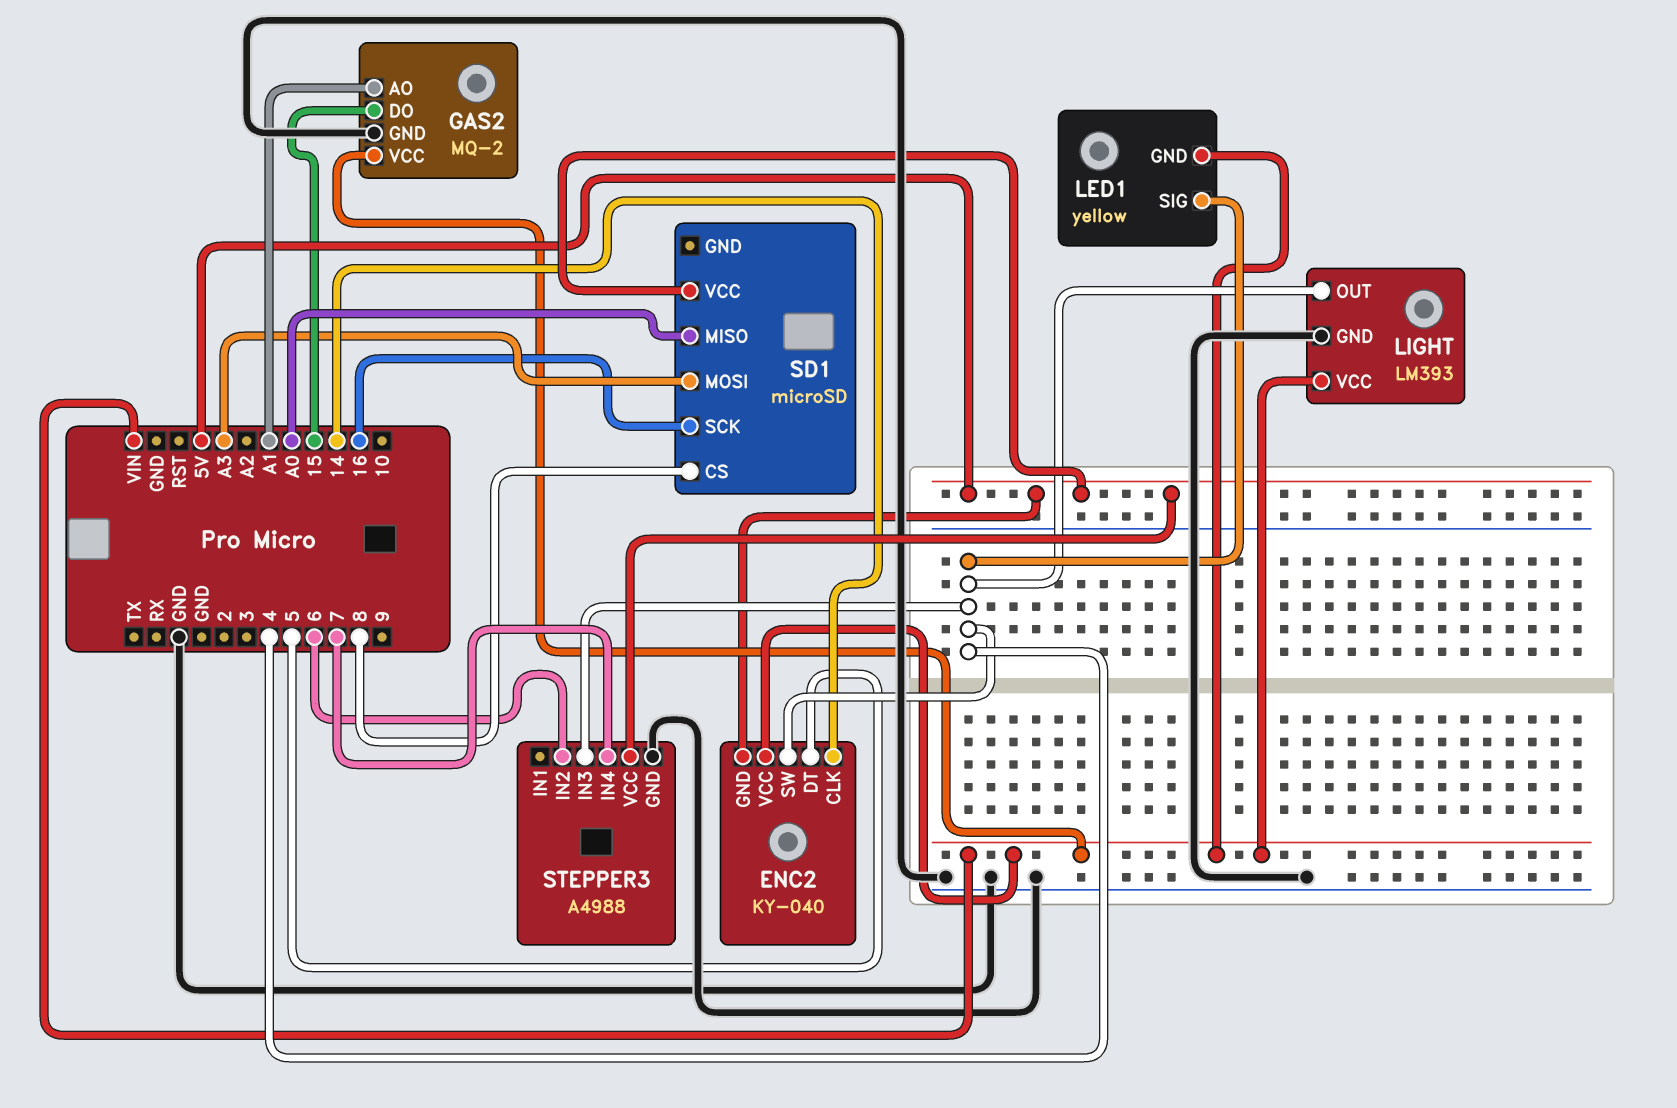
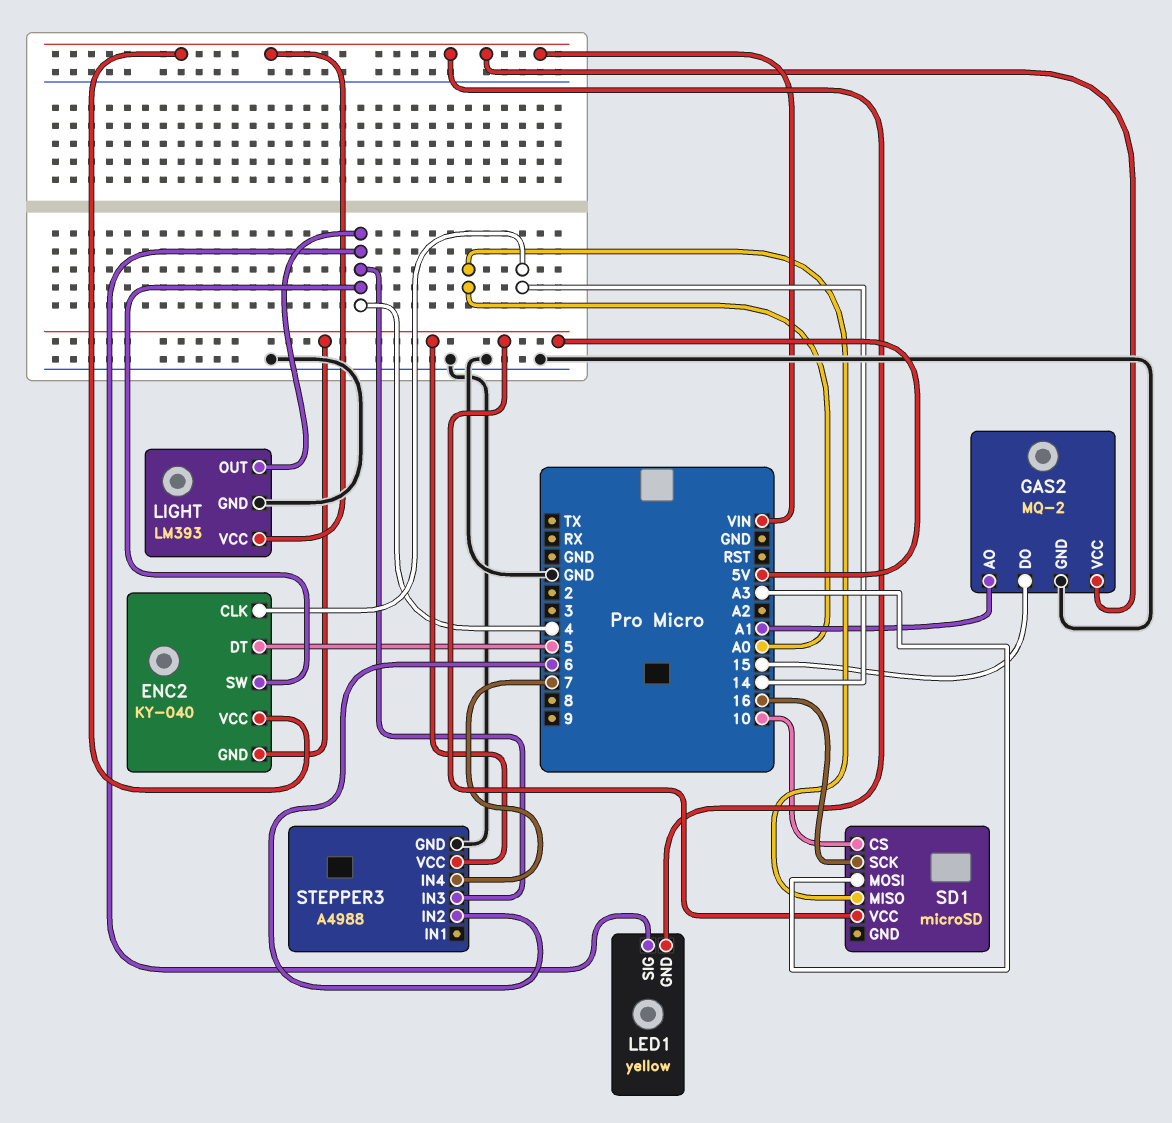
SD1 pin CS: 8 -> 10

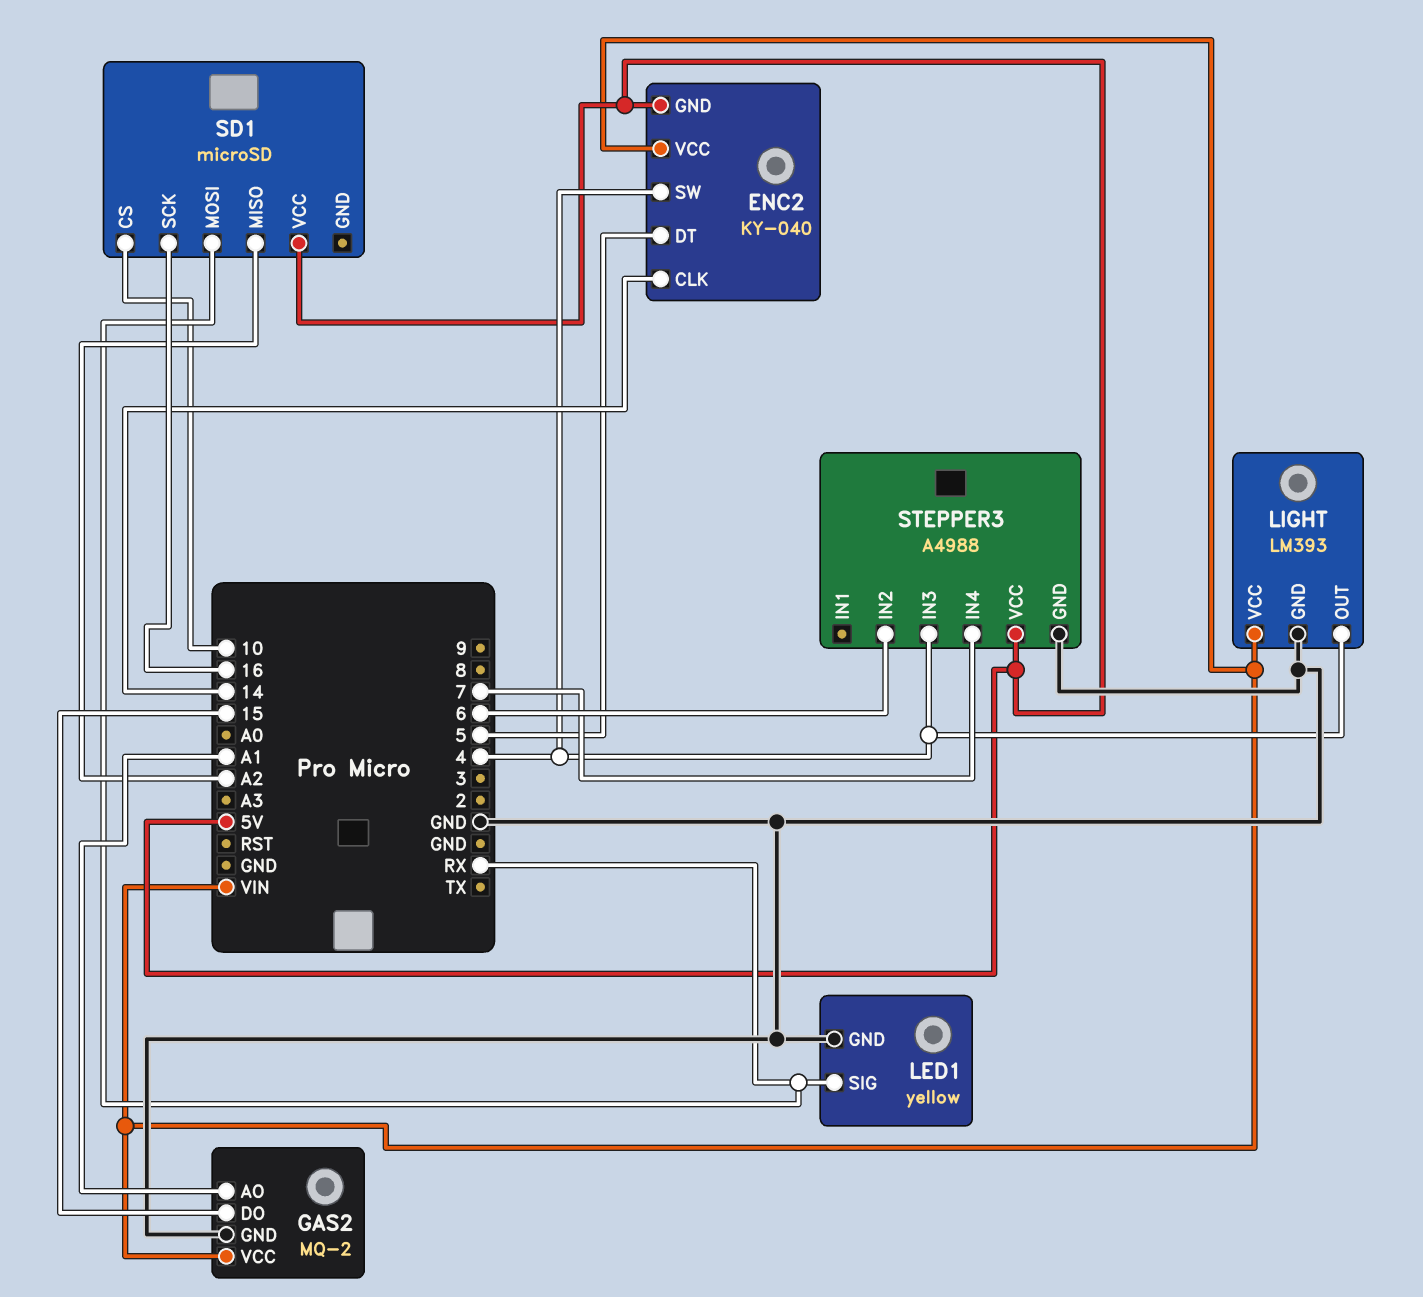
LED1 pin GND: VIN -> GND
LED1 pin SIG: 4 -> RX
SD1 pin MISO: A0 -> A2
SD1 pin MOSI: A3 -> RX

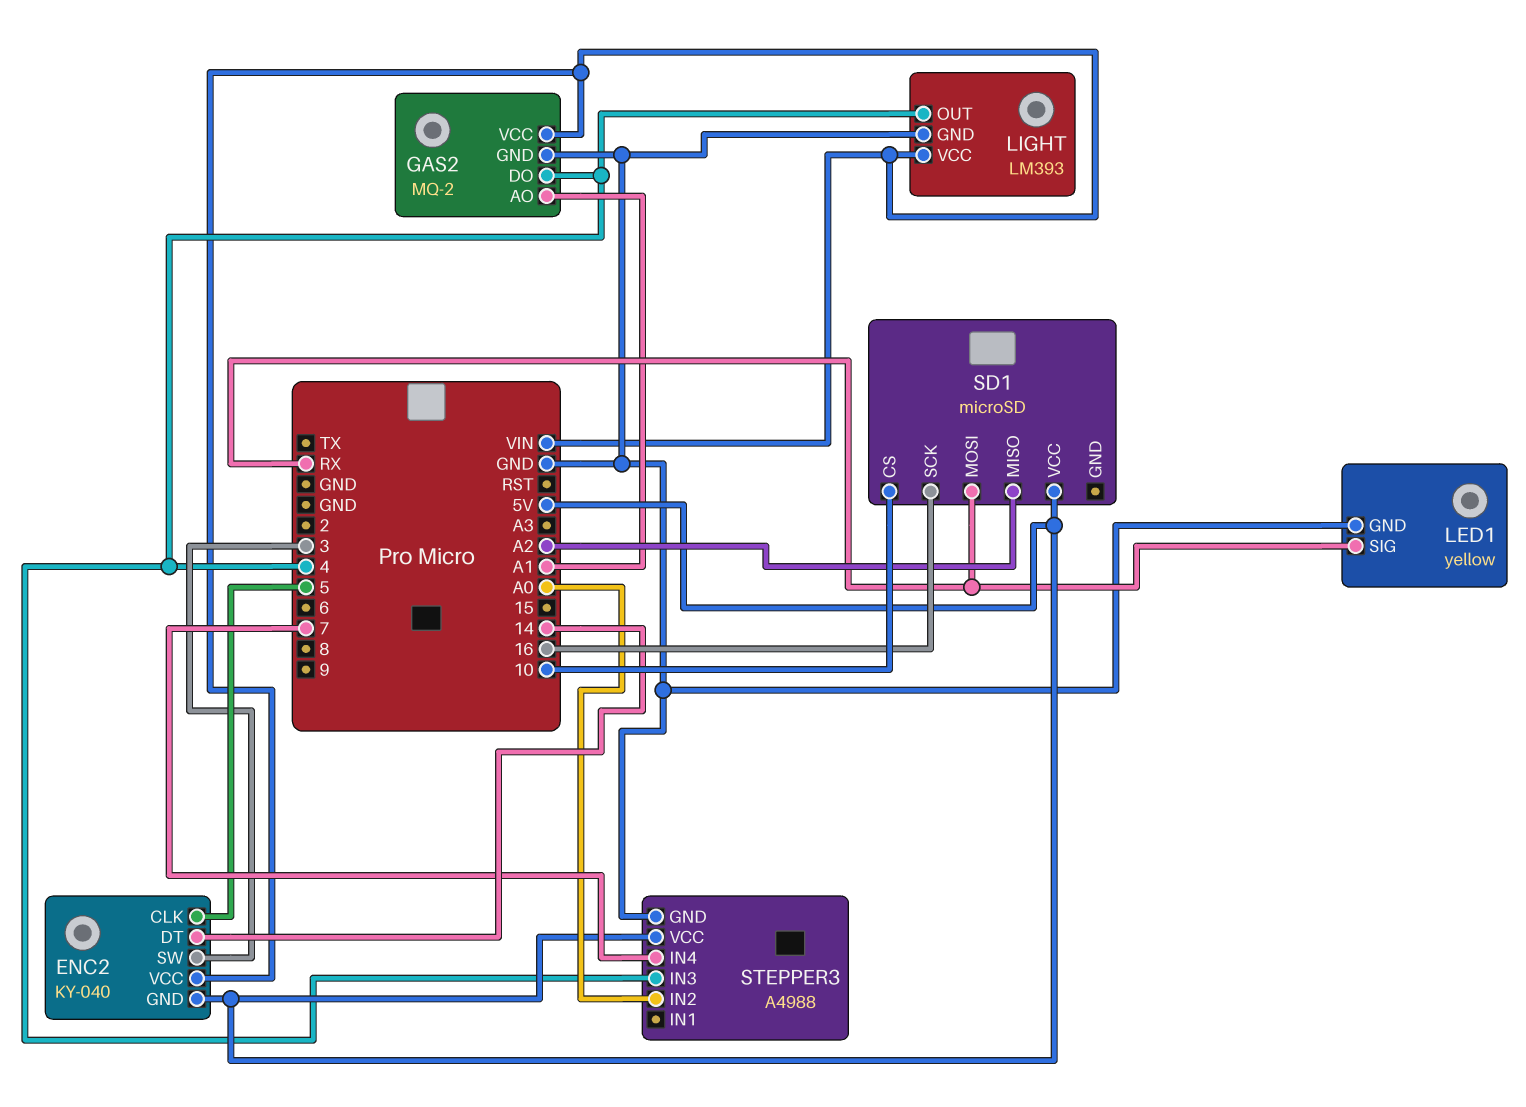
ENC2 pin CLK: 14 -> 5
ENC2 pin DT: 5 -> 14
ENC2 pin SW: 4 -> 3
GAS2 pin DO: 15 -> 4
STEPPER3 pin IN2: 6 -> A0

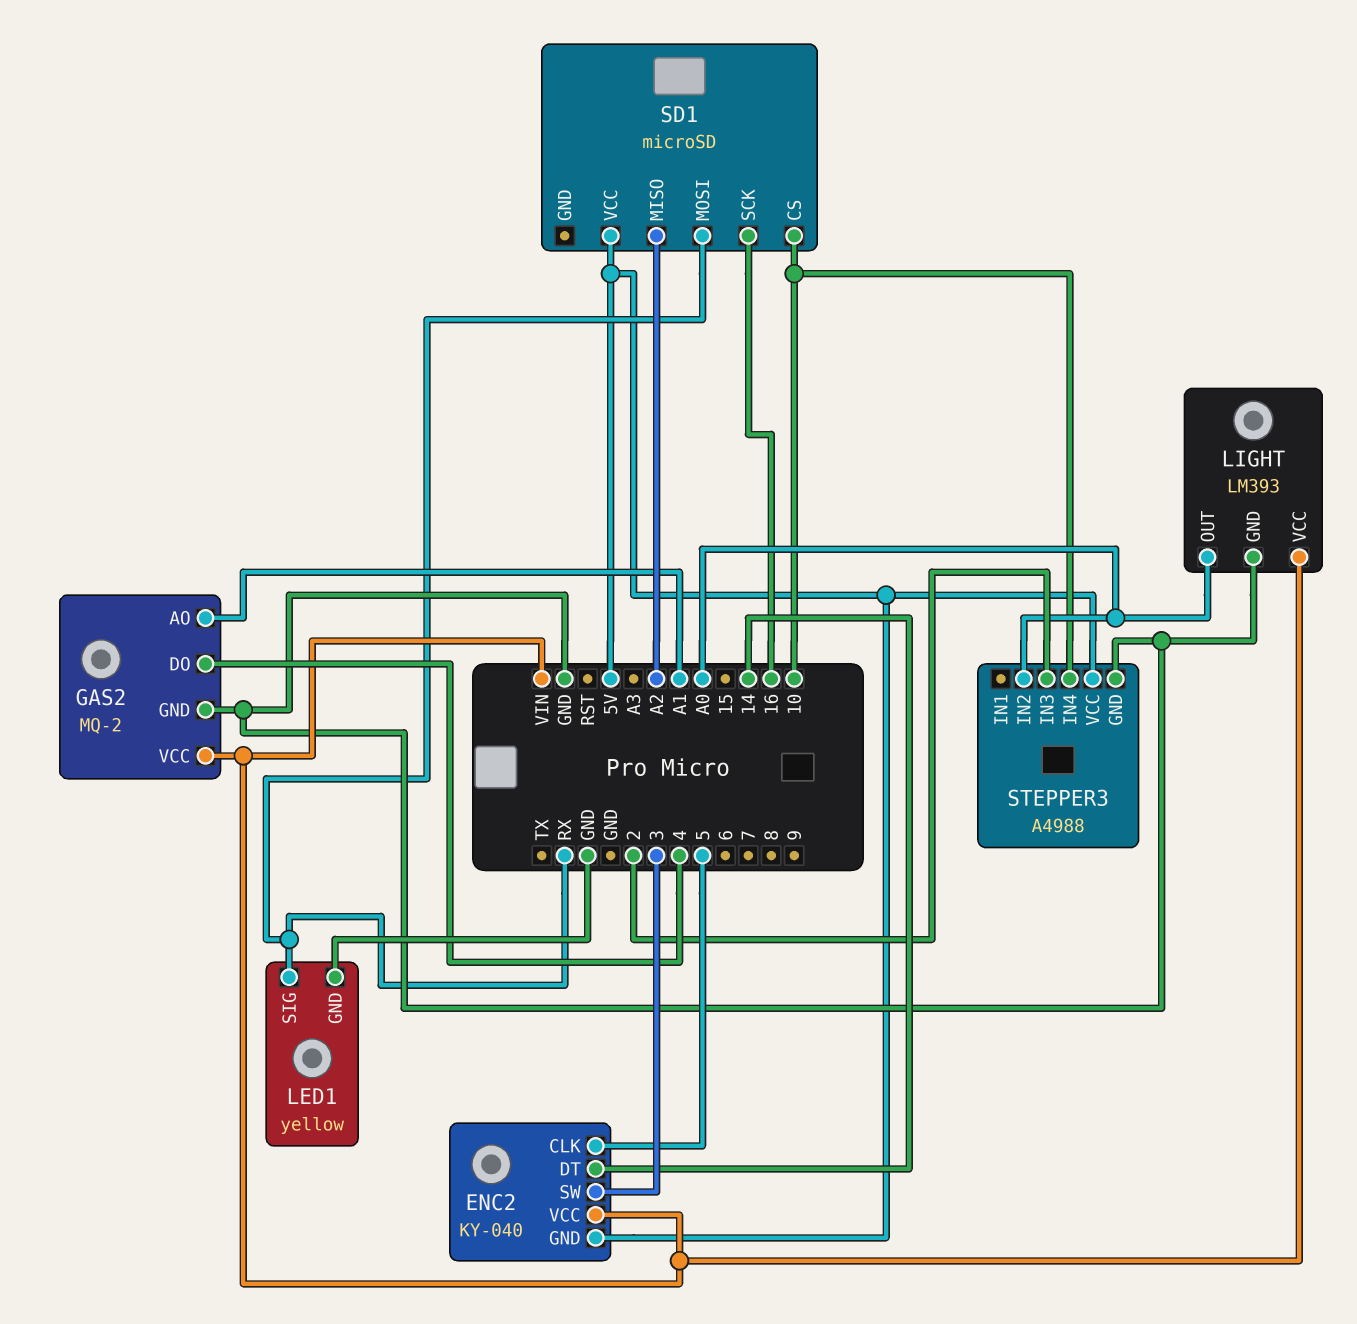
LIGHT pin OUT: 4 -> A0
STEPPER3 pin IN3: 4 -> 2
STEPPER3 pin IN4: 7 -> 10

